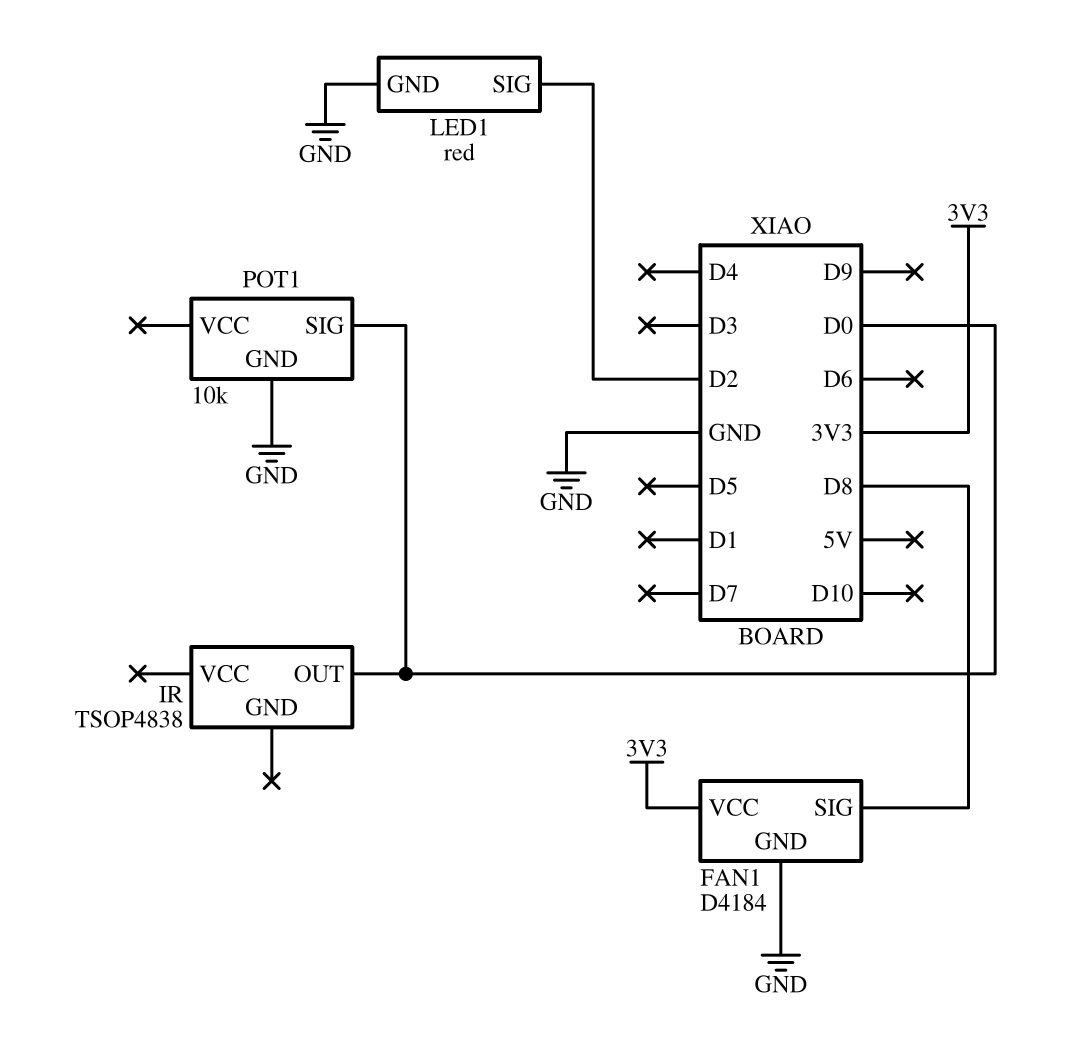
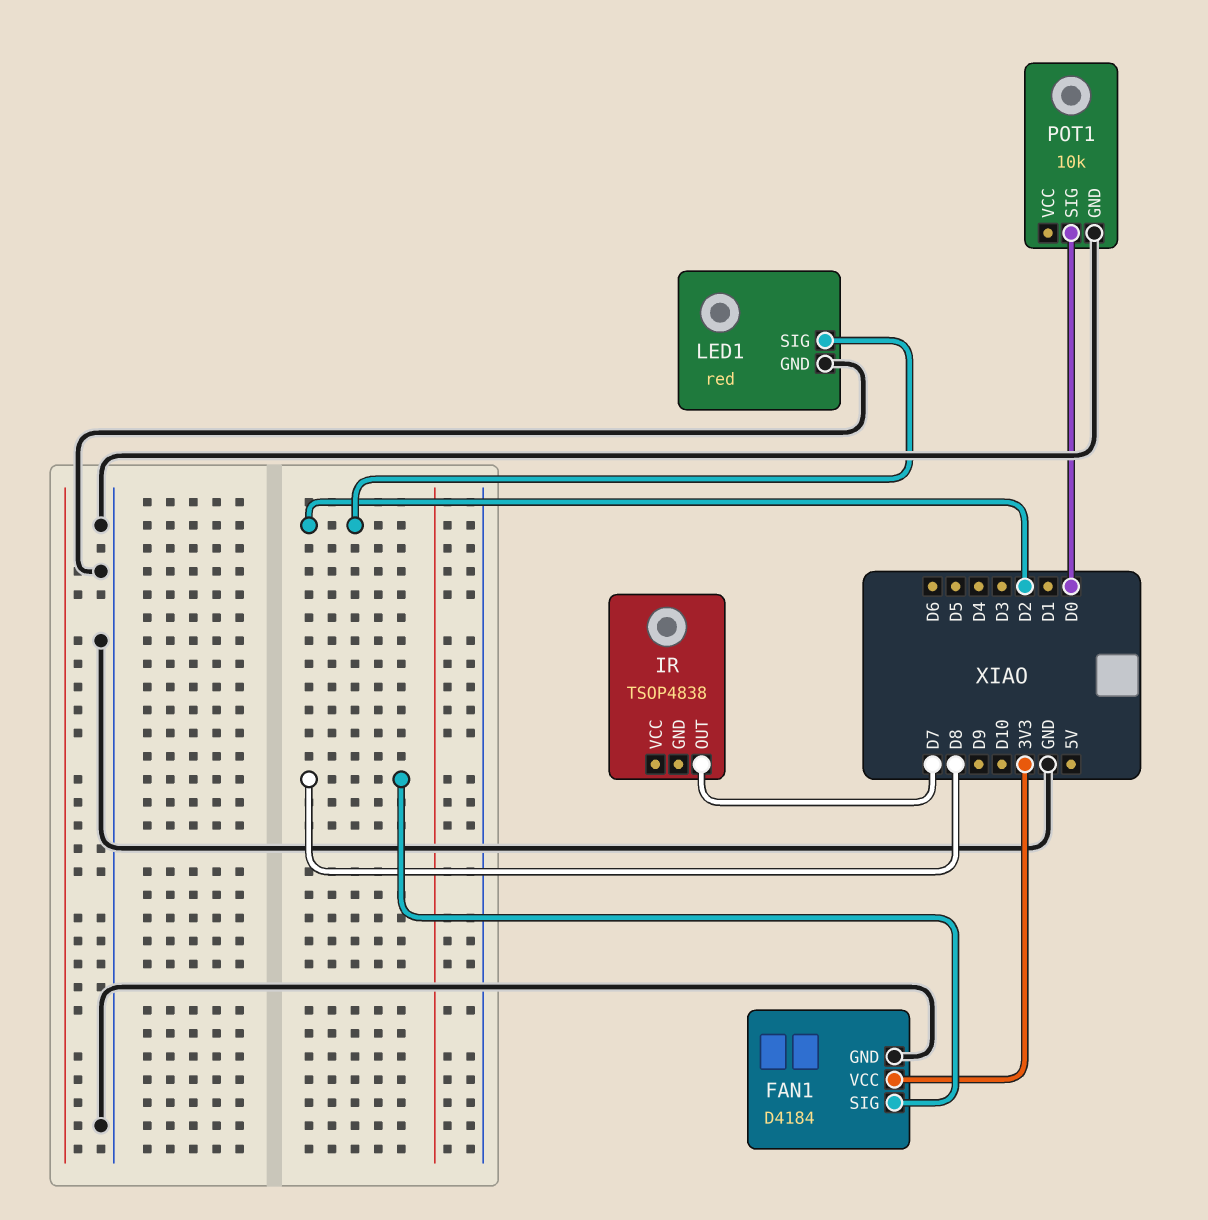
IR pin OUT: D0 -> D7

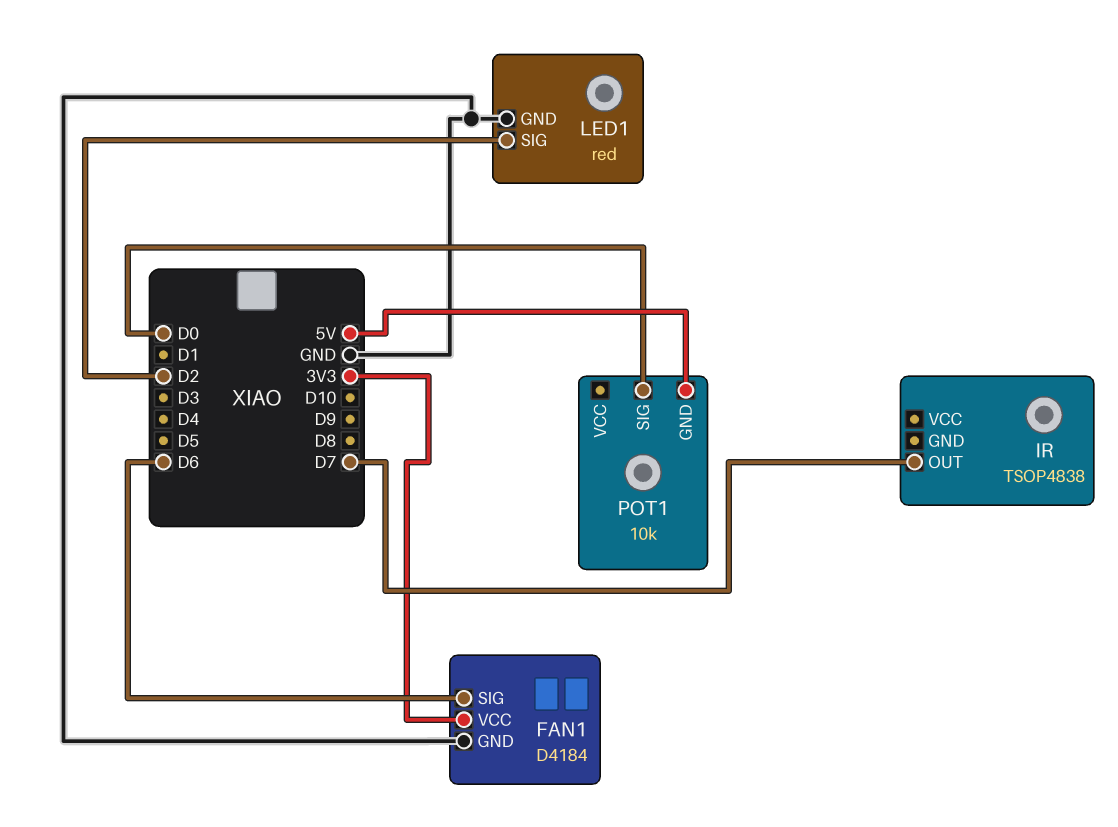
FAN1 pin SIG: D8 -> D6
POT1 pin GND: GND -> 5V

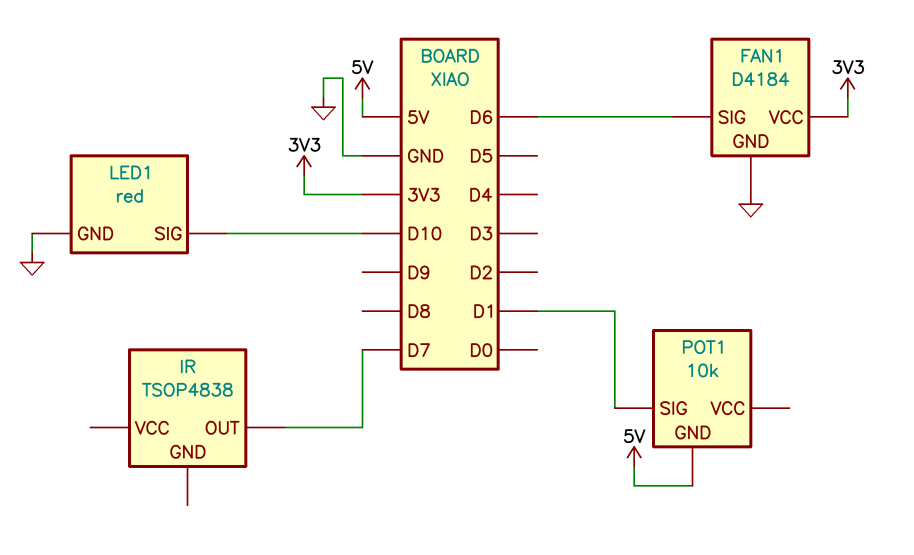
LED1 pin SIG: D2 -> D10
POT1 pin SIG: D0 -> D1

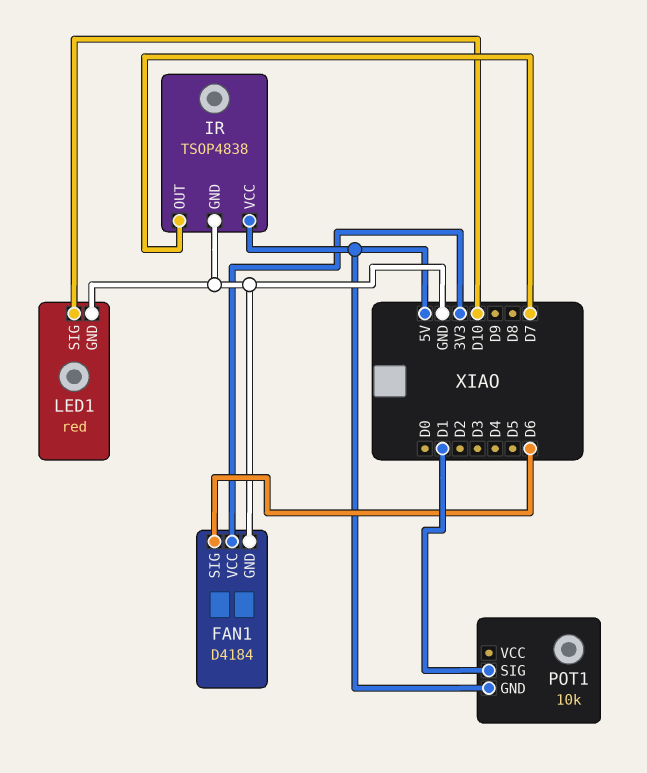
IR pin GND: none -> GND
IR pin VCC: none -> 5V

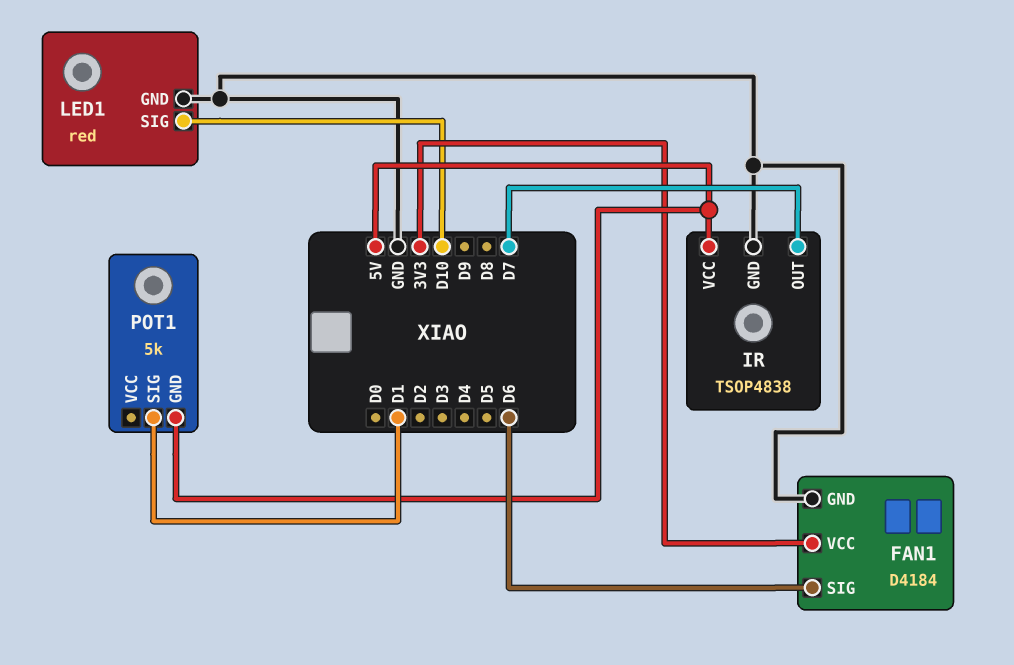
POT1: 10k -> 5k

